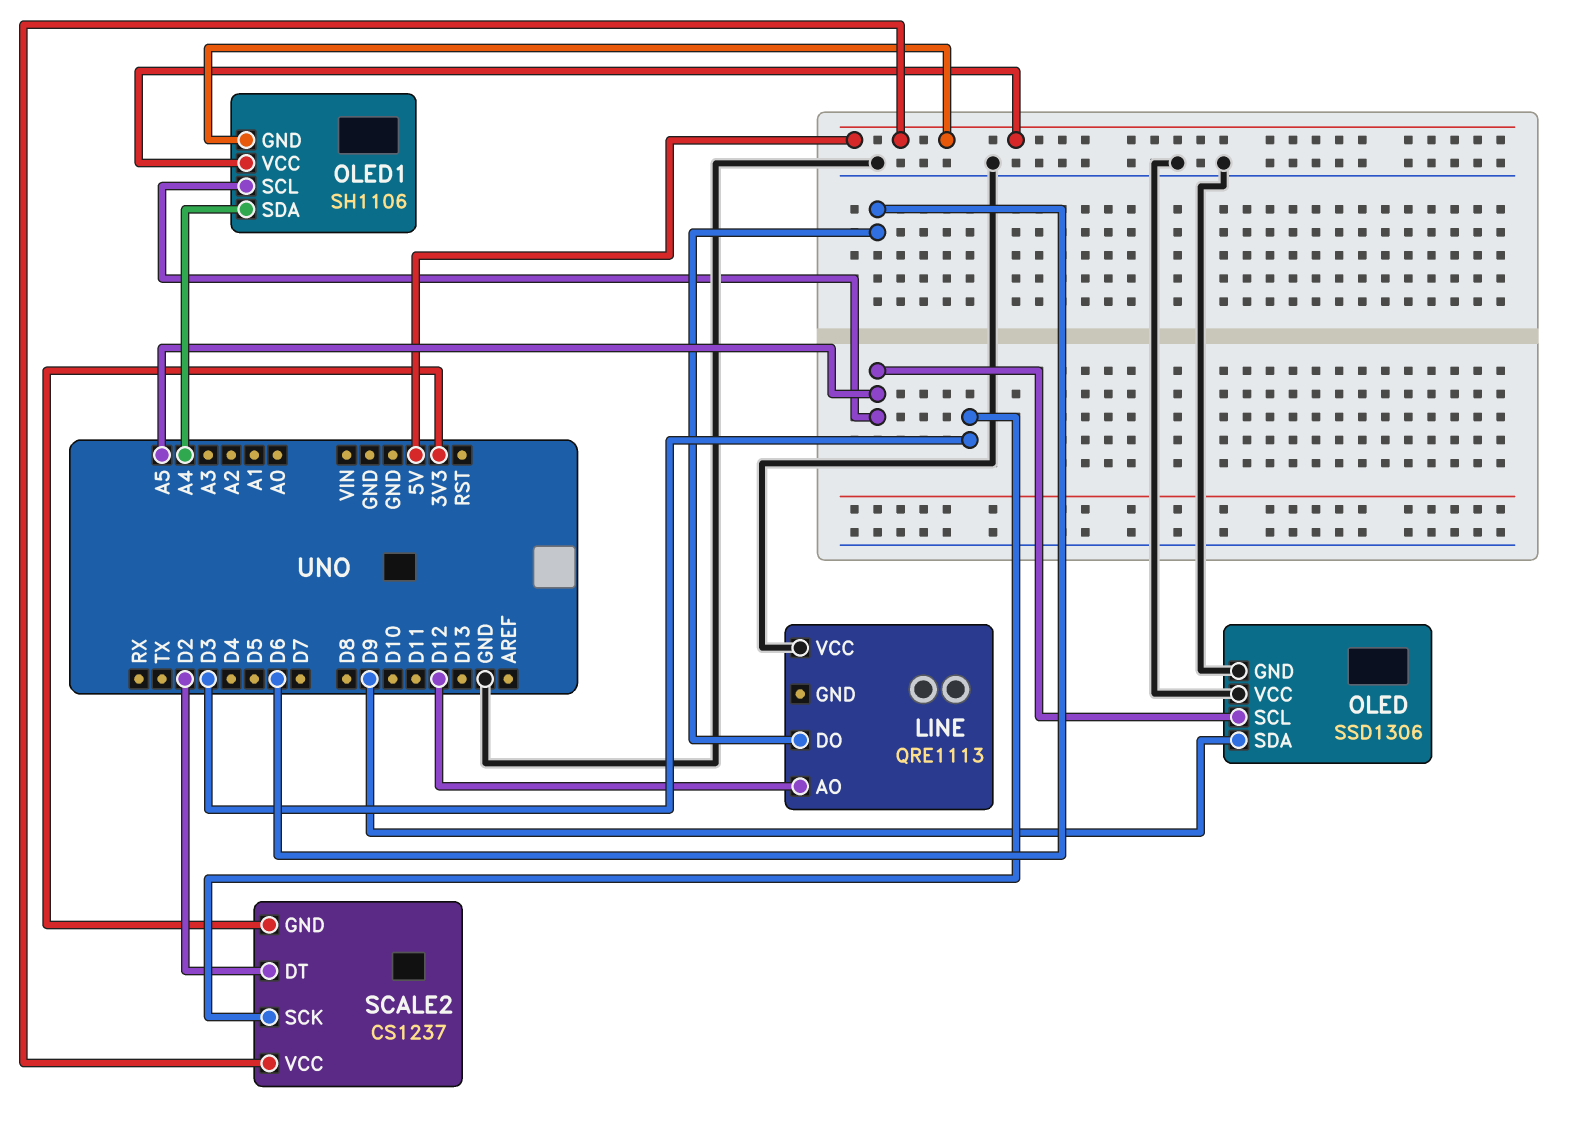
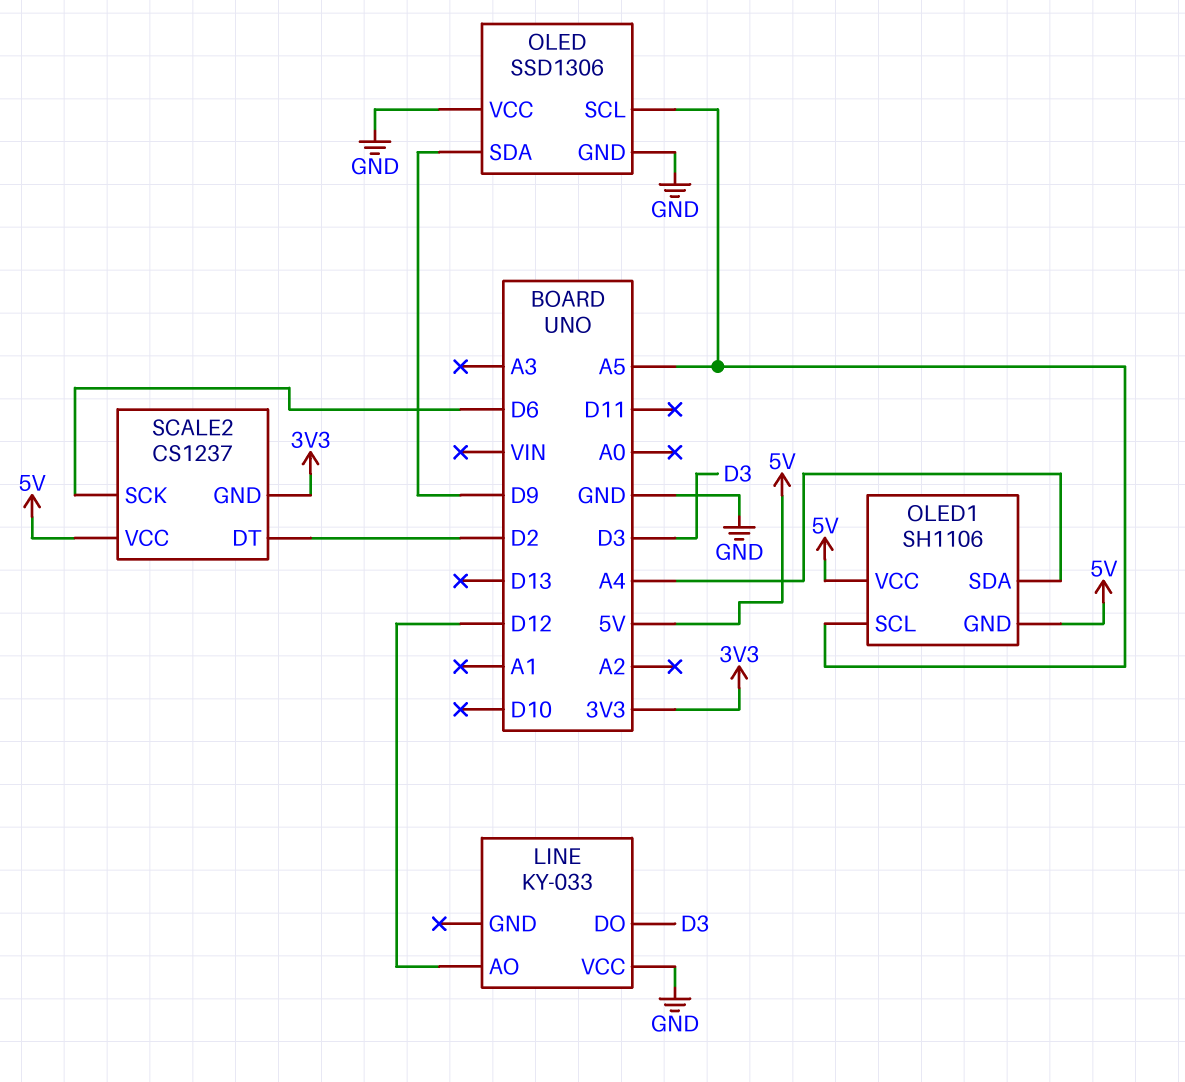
LINE: QRE1113 -> KY-033
LINE pin DO: D6 -> D3
SCALE2 pin SCK: D3 -> D6

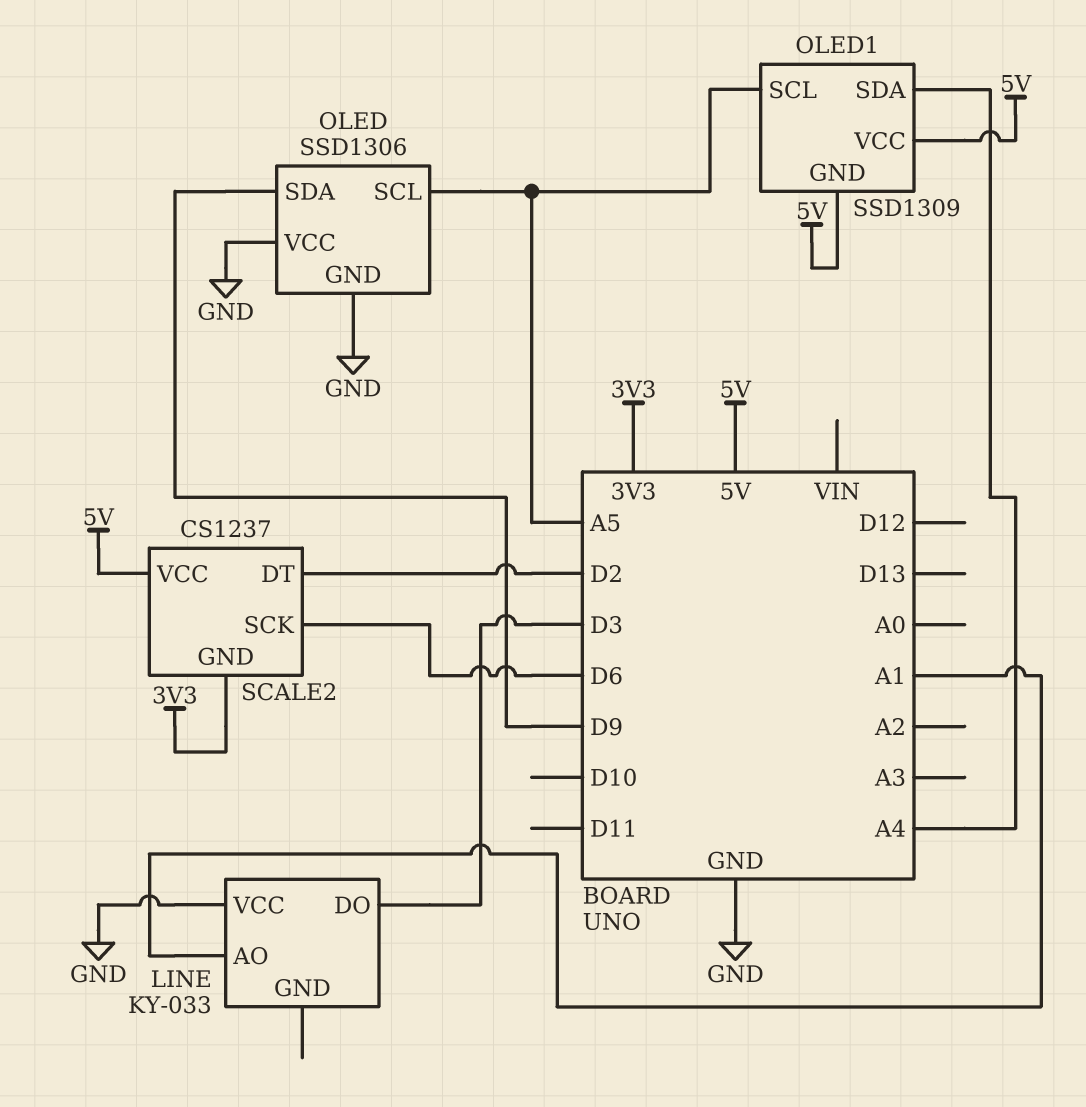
LINE pin AO: D12 -> A1
OLED1: SH1106 -> SSD1309

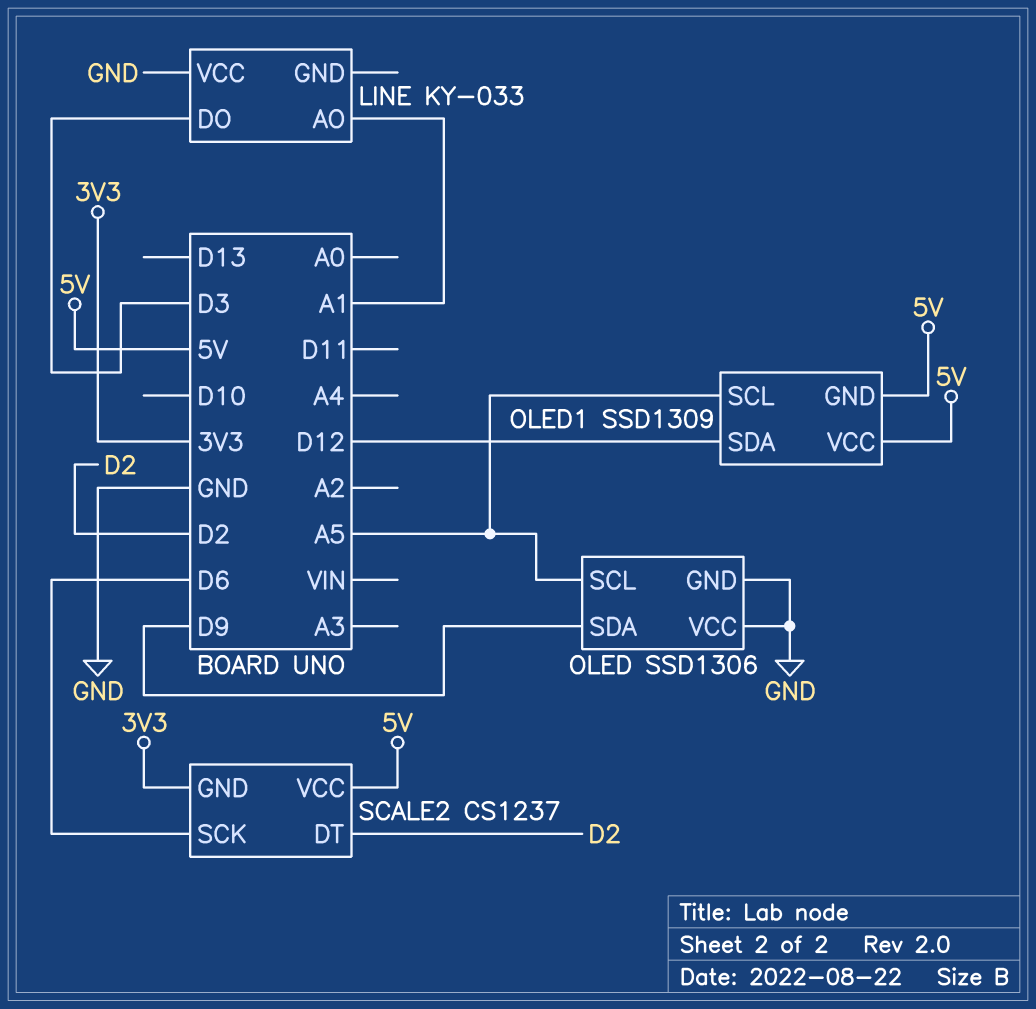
OLED1 pin SDA: A4 -> D12

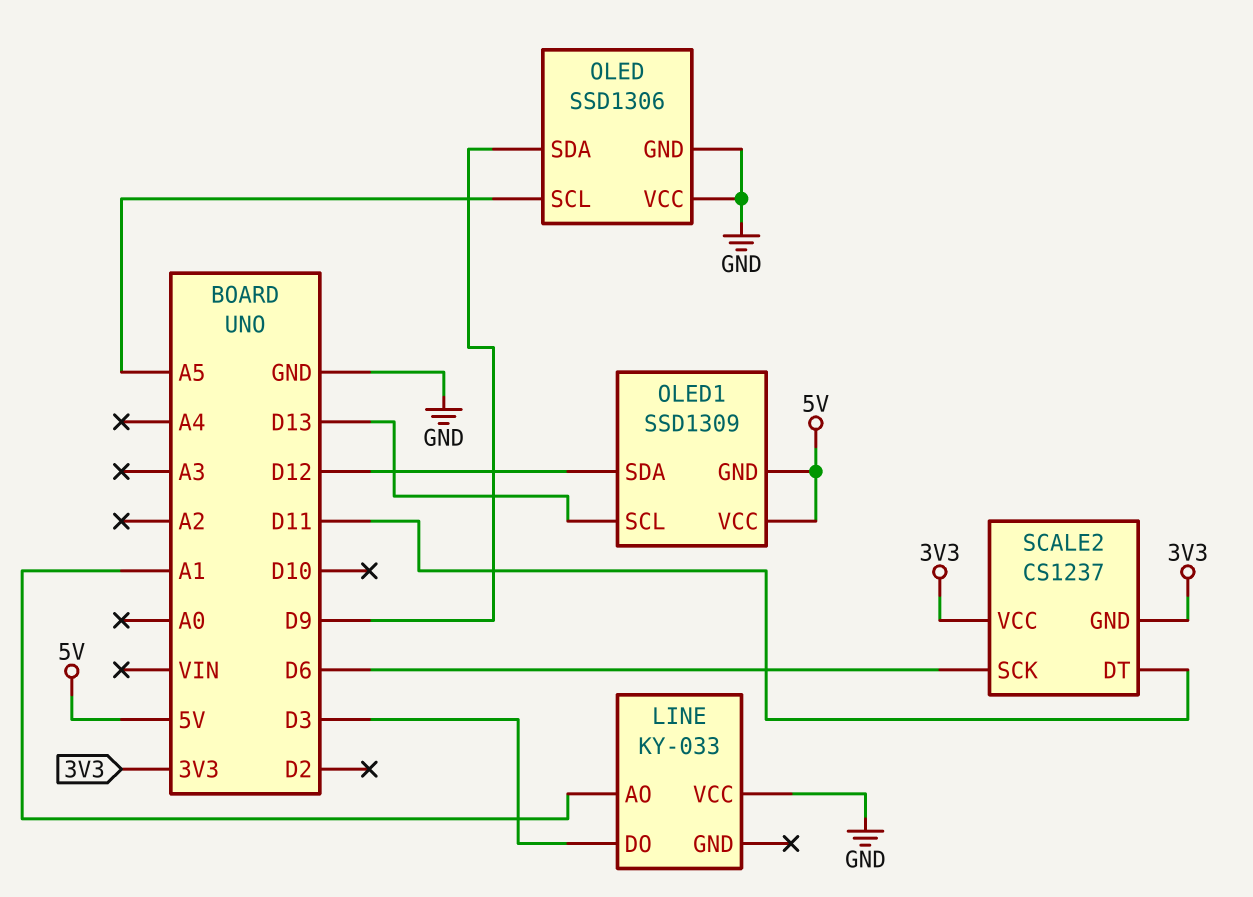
OLED1 pin SCL: A5 -> D13
SCALE2 pin DT: D2 -> D11
SCALE2 pin VCC: 5V -> 3V3

